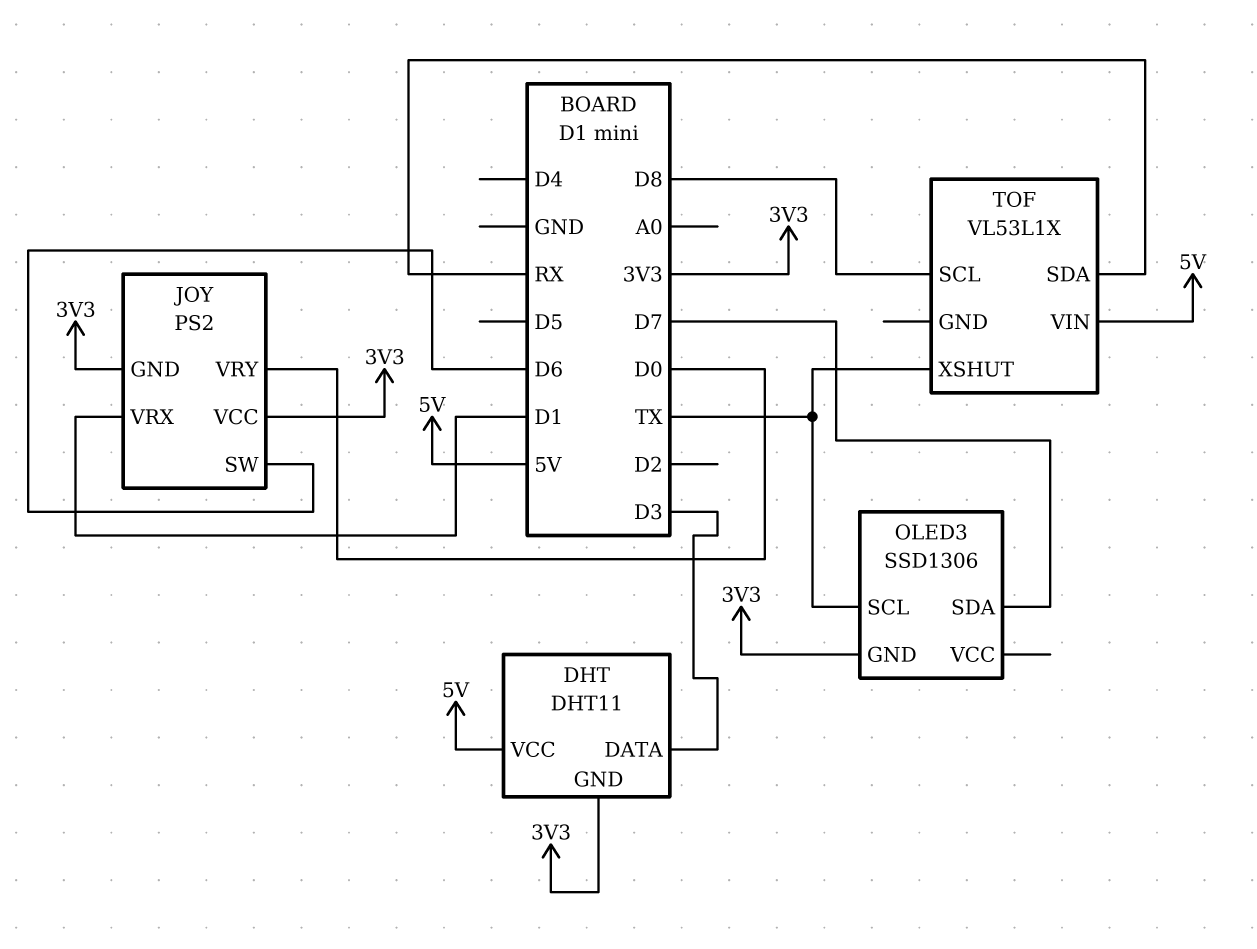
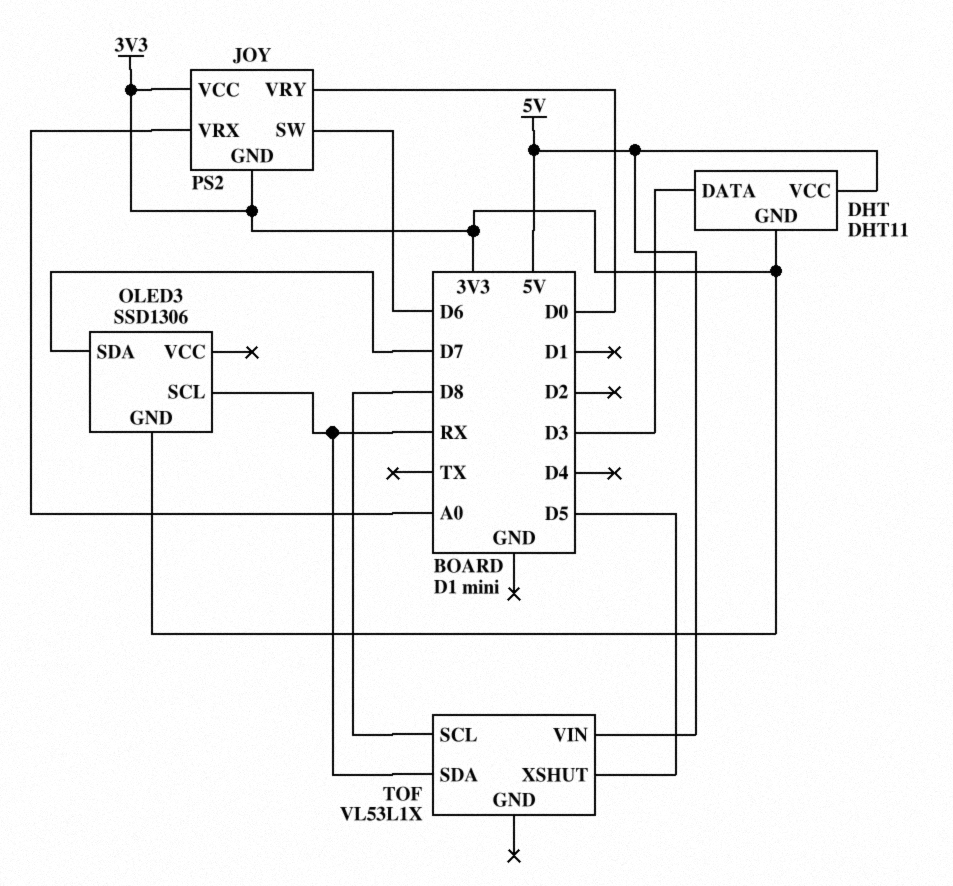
JOY pin VRX: D1 -> A0
OLED3 pin SCL: TX -> RX
TOF pin XSHUT: TX -> D5

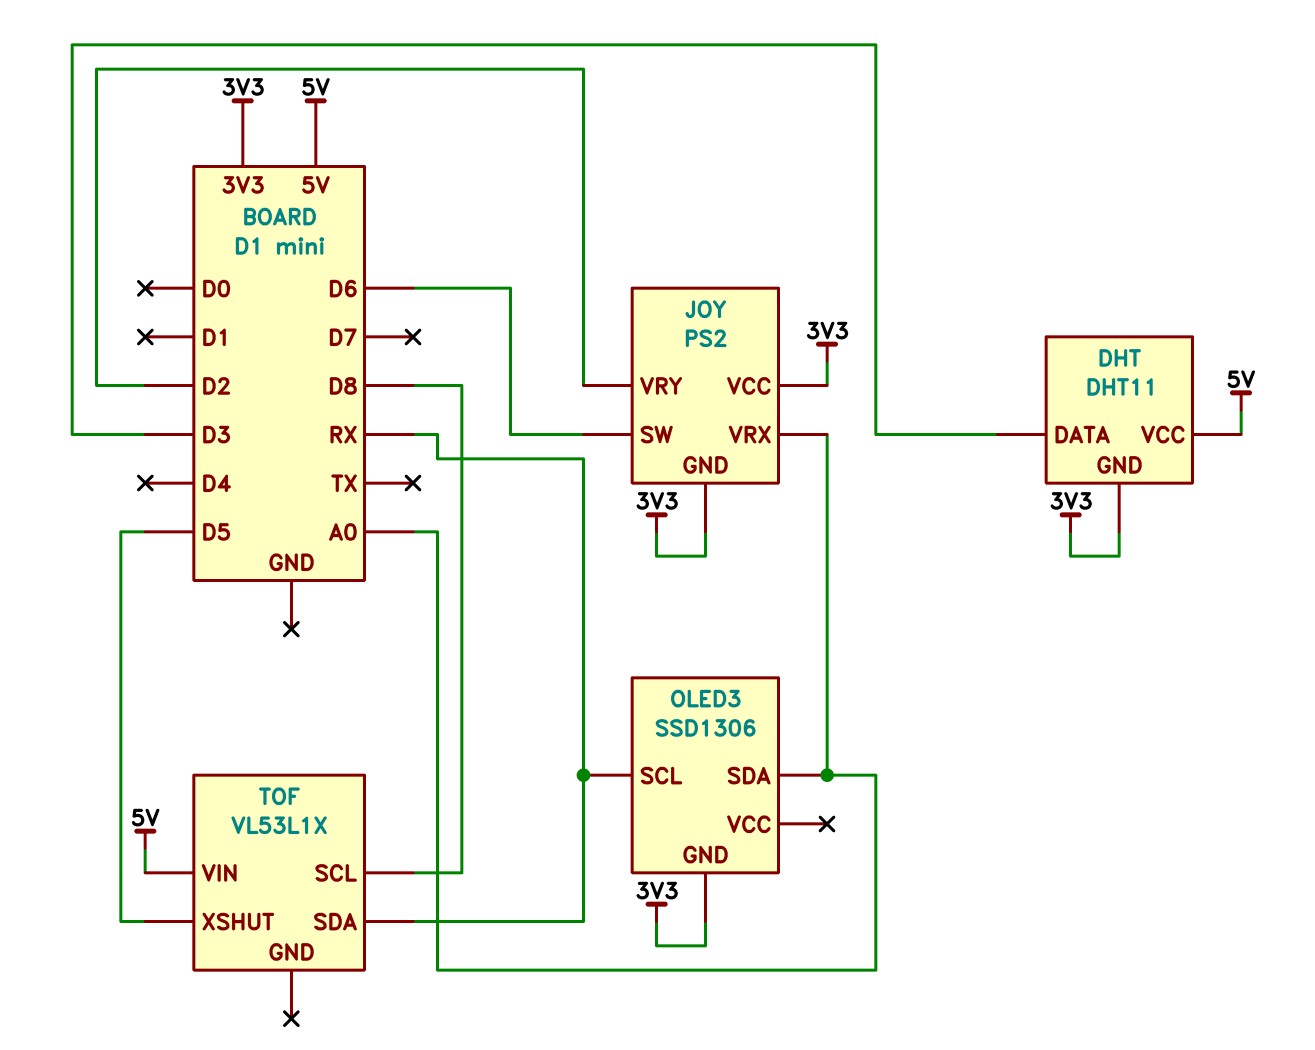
JOY pin VRY: D0 -> D2
OLED3 pin SDA: D7 -> A0

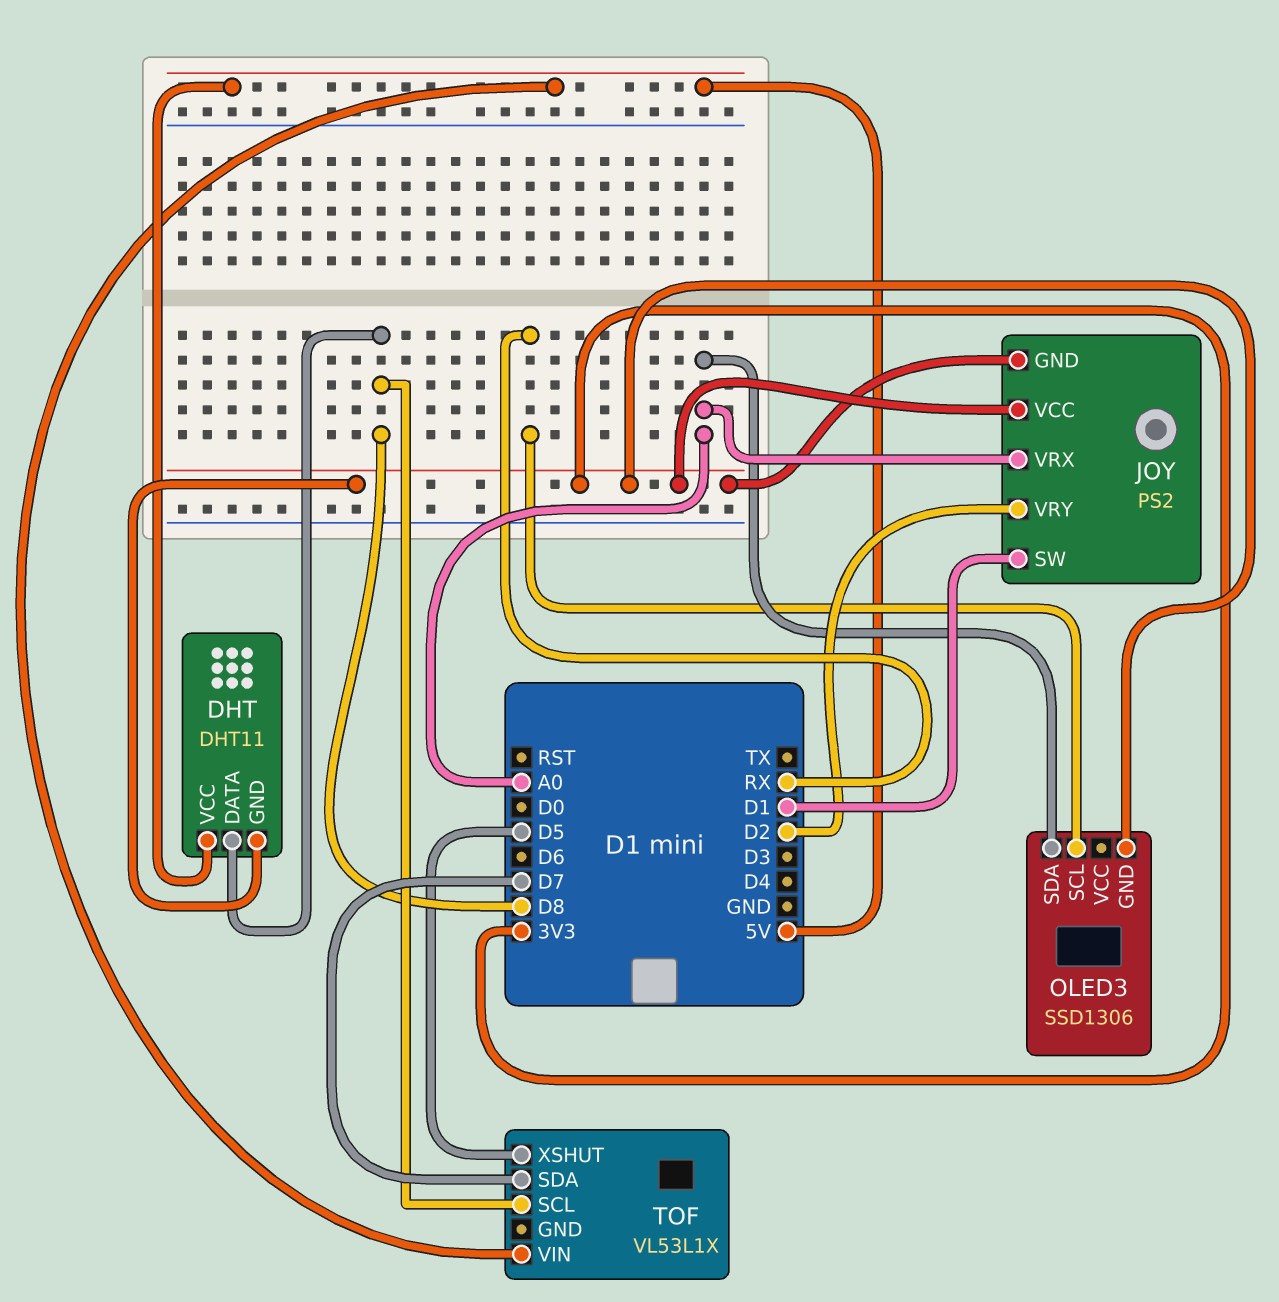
DHT pin DATA: D3 -> D8
JOY pin SW: D6 -> D1
TOF pin SDA: RX -> D7

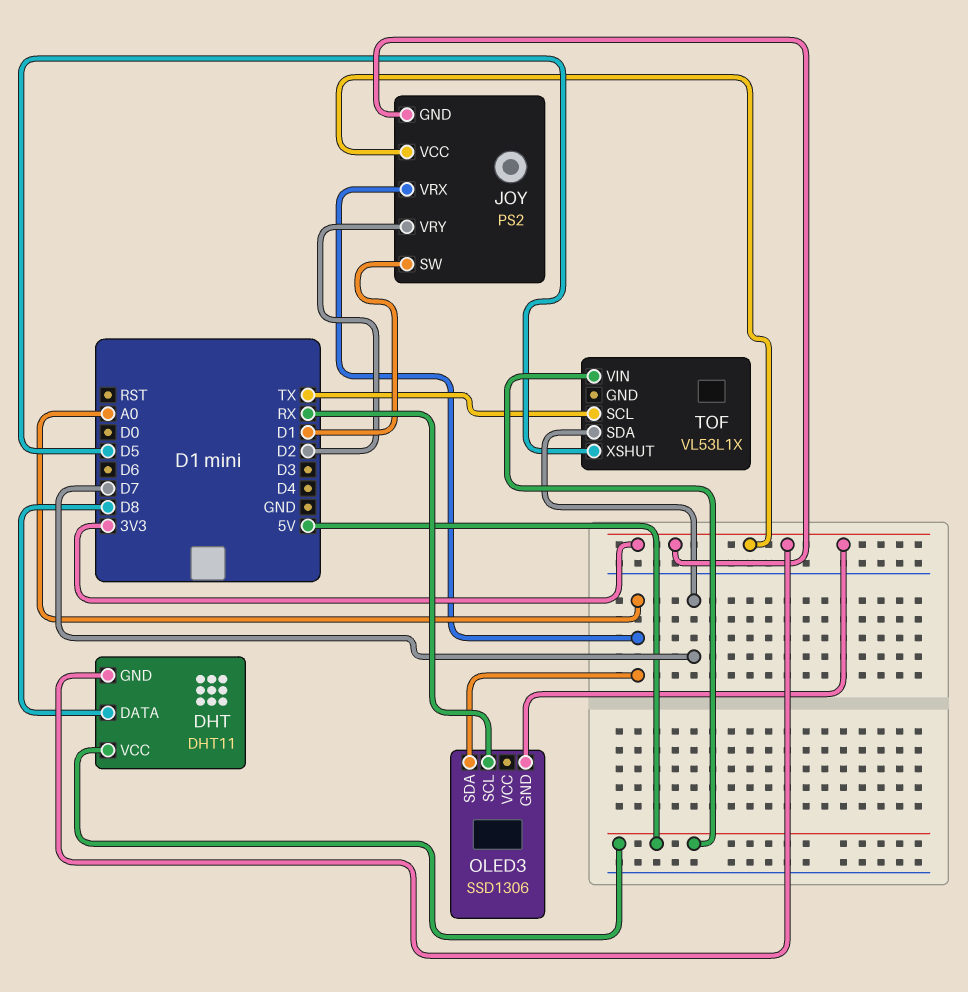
TOF pin SCL: D8 -> TX

